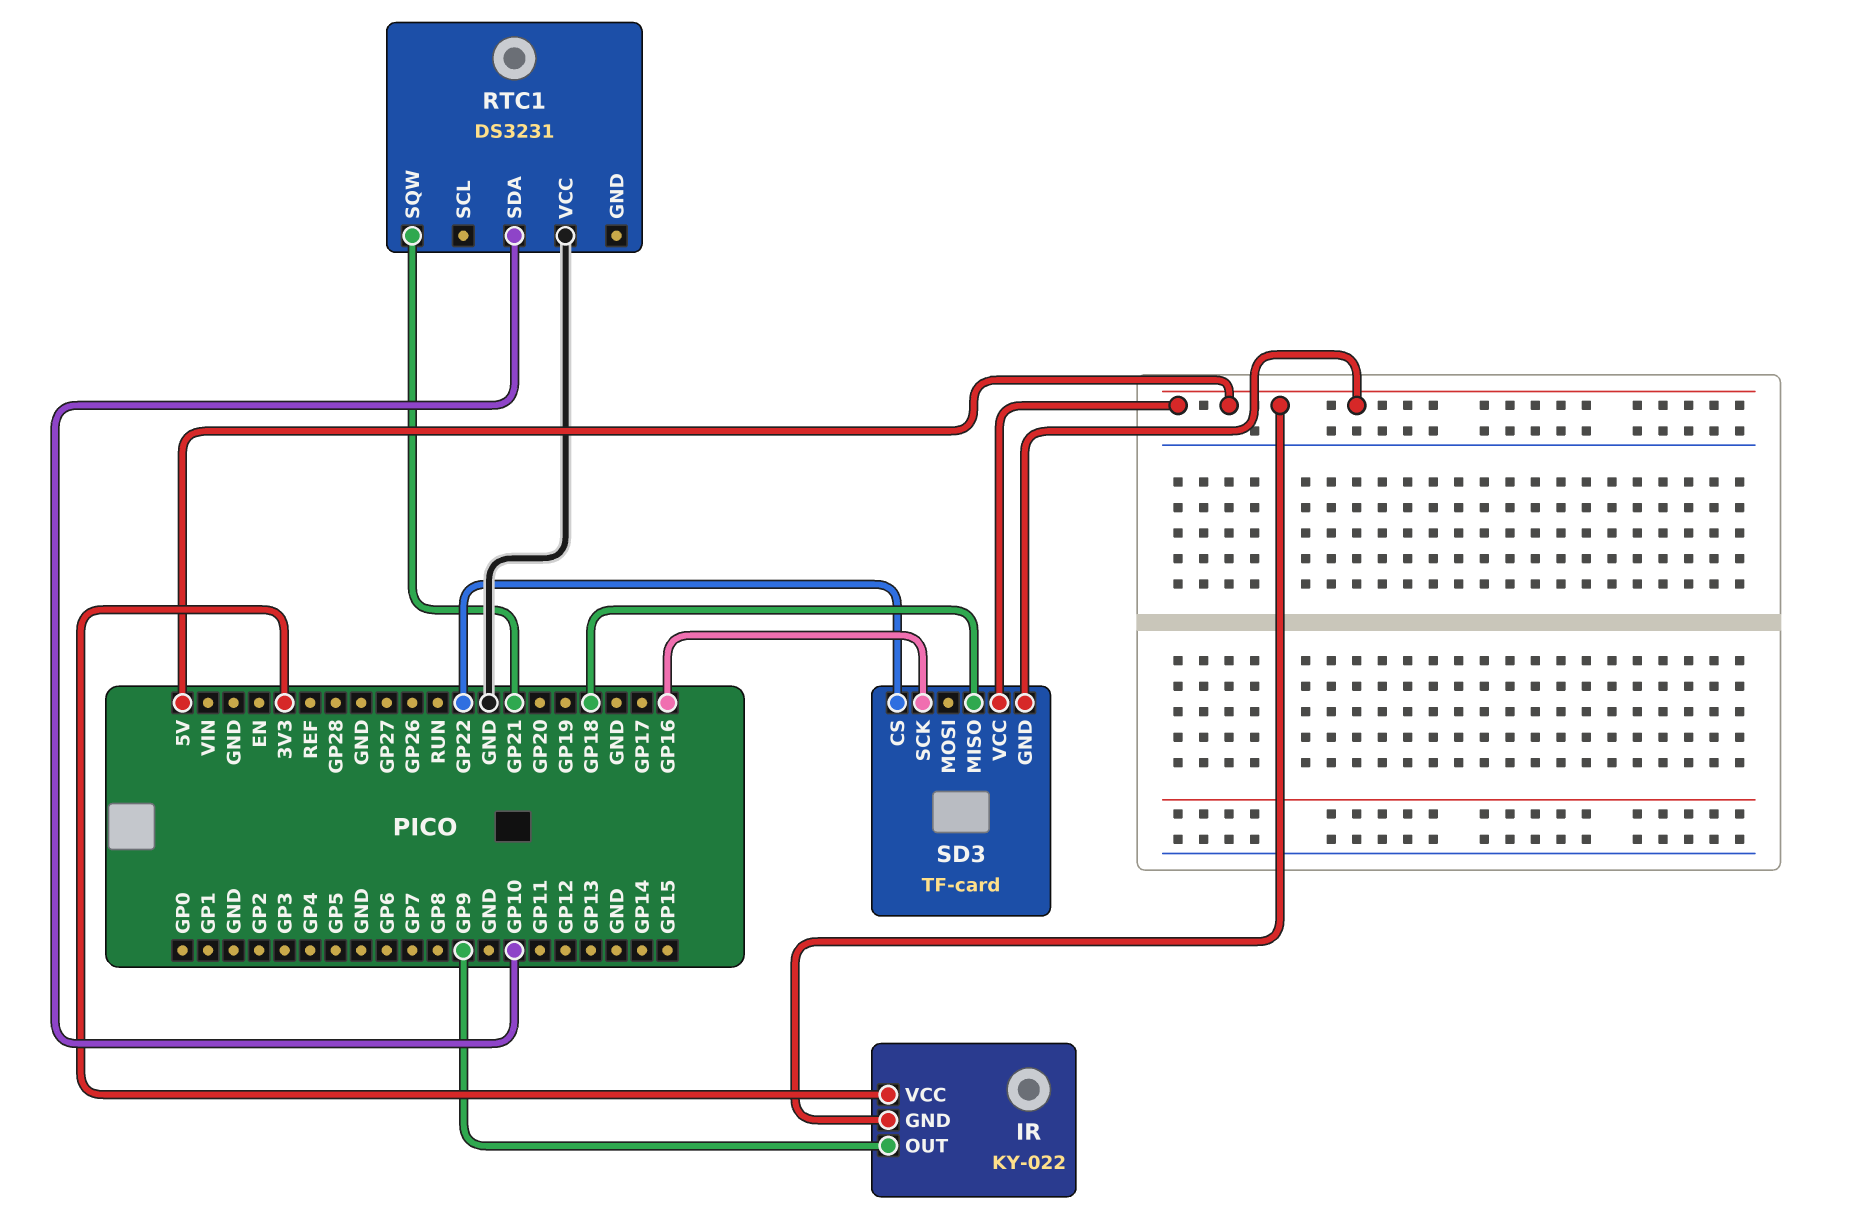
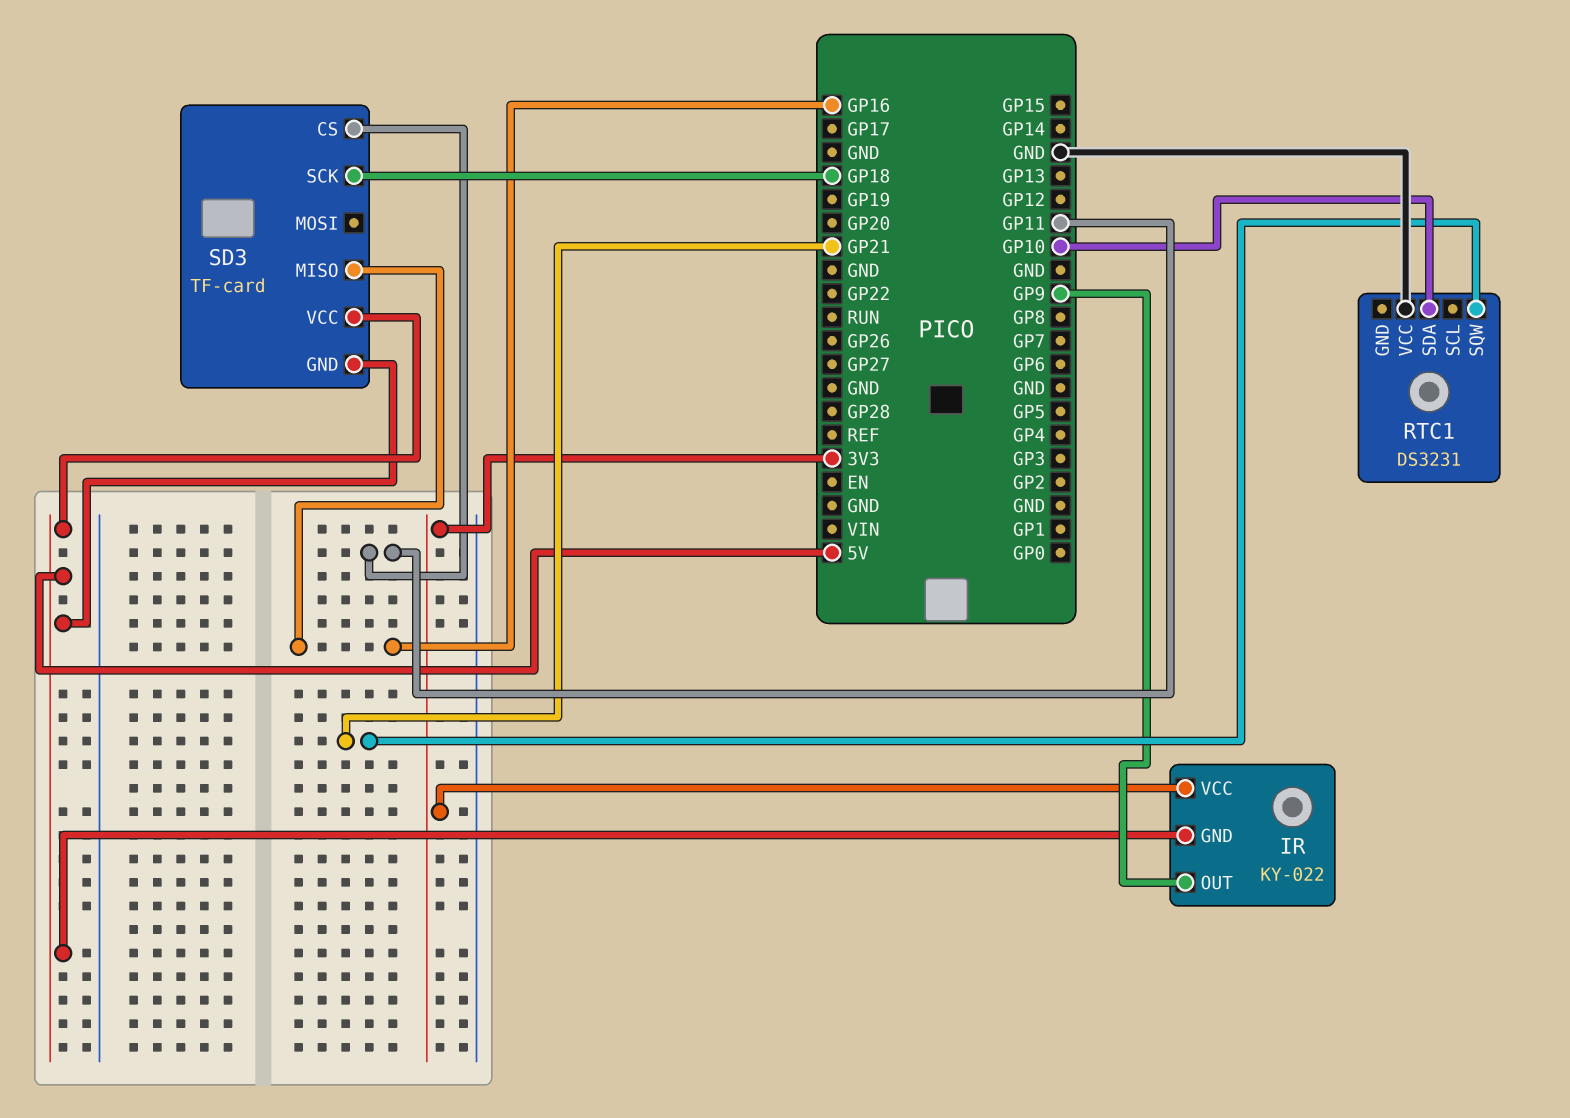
SD3 pin CS: GP22 -> GP11
SD3 pin MISO: GP18 -> GP16
SD3 pin SCK: GP16 -> GP18

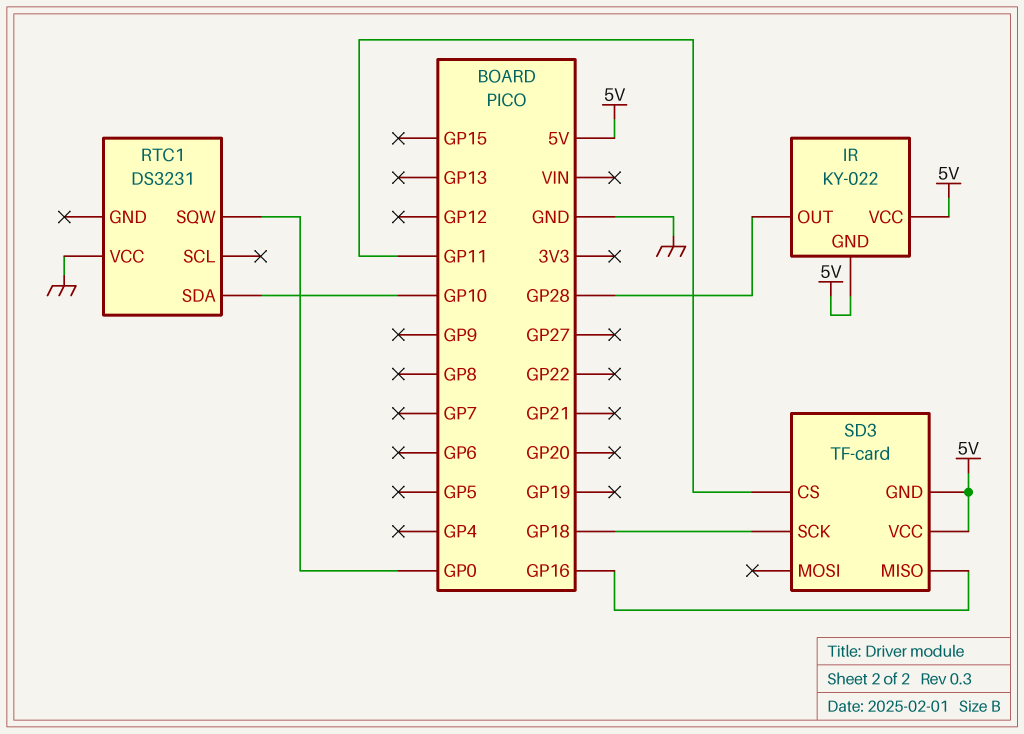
IR pin OUT: GP9 -> GP28
IR pin VCC: 3V3 -> 5V
RTC1 pin SQW: GP21 -> GP0

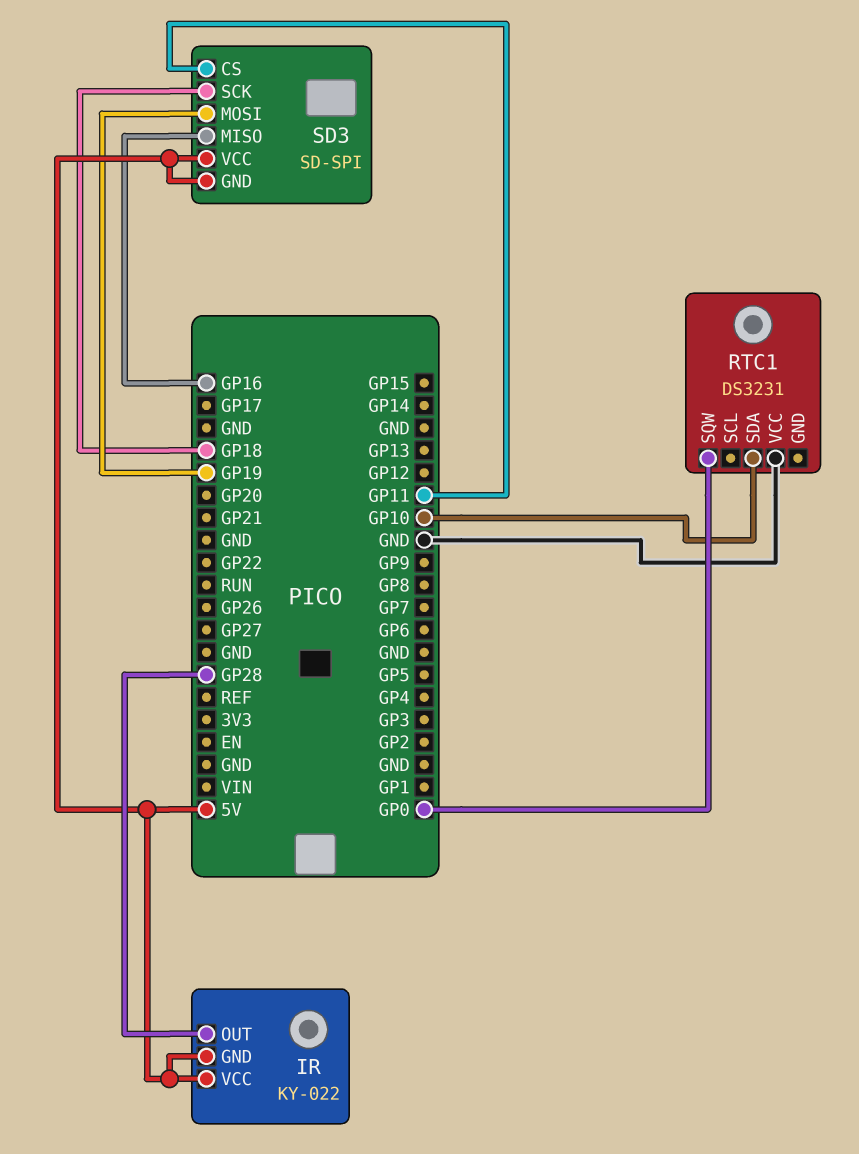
SD3: TF-card -> SD-SPI
SD3 pin MOSI: none -> GP19

